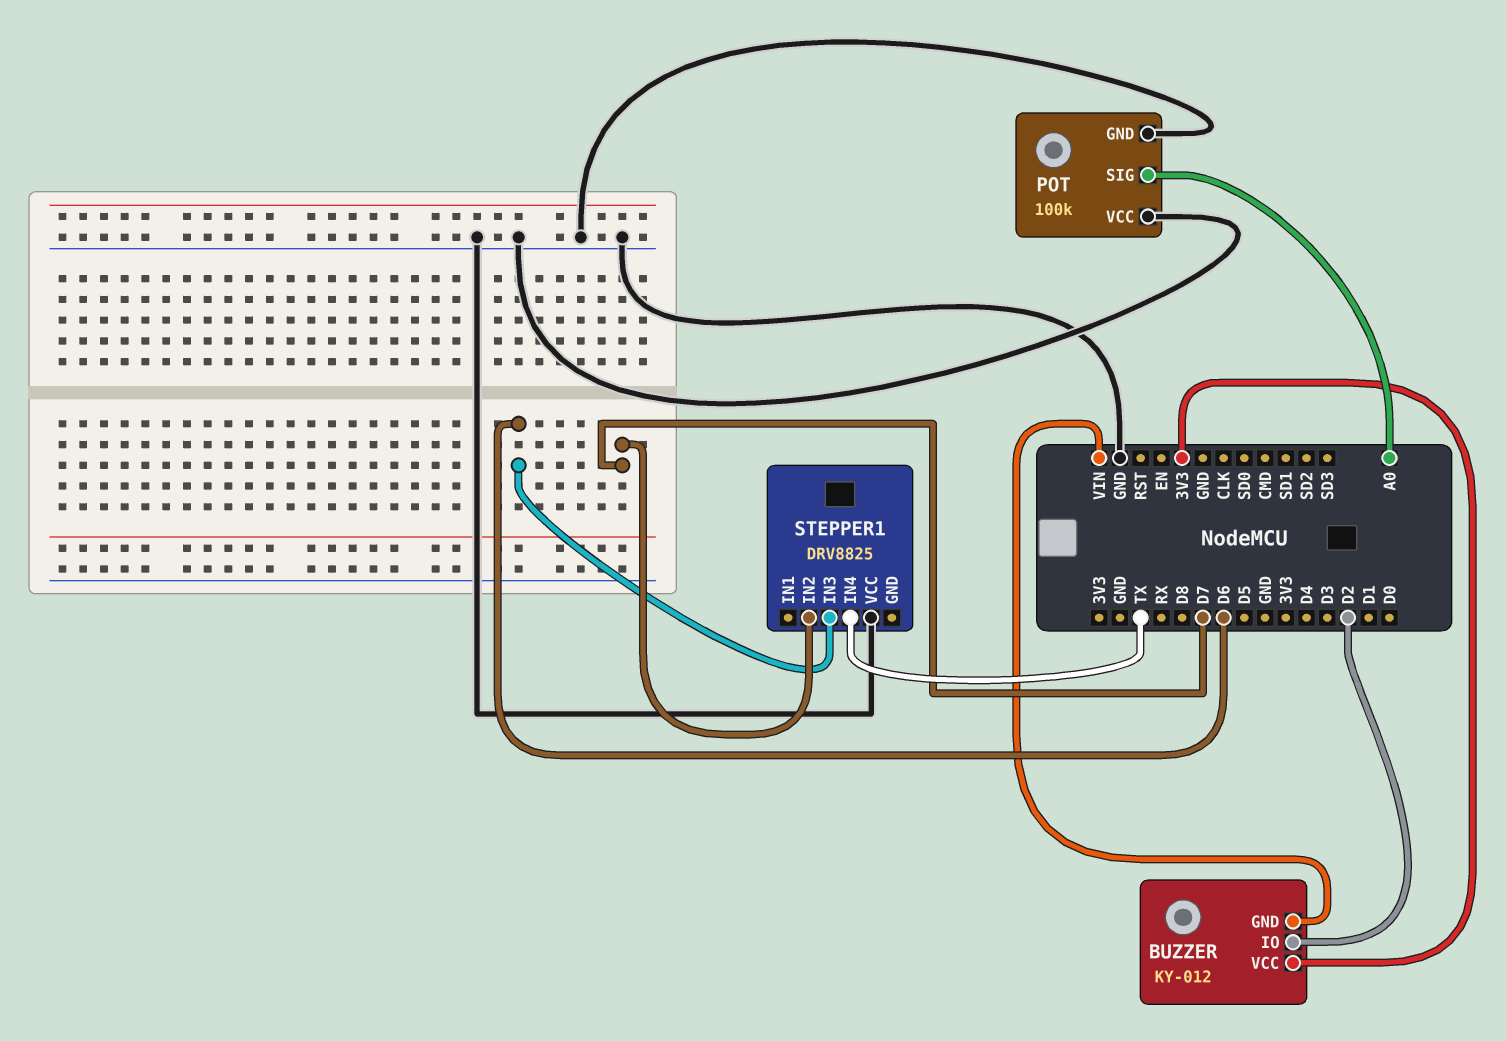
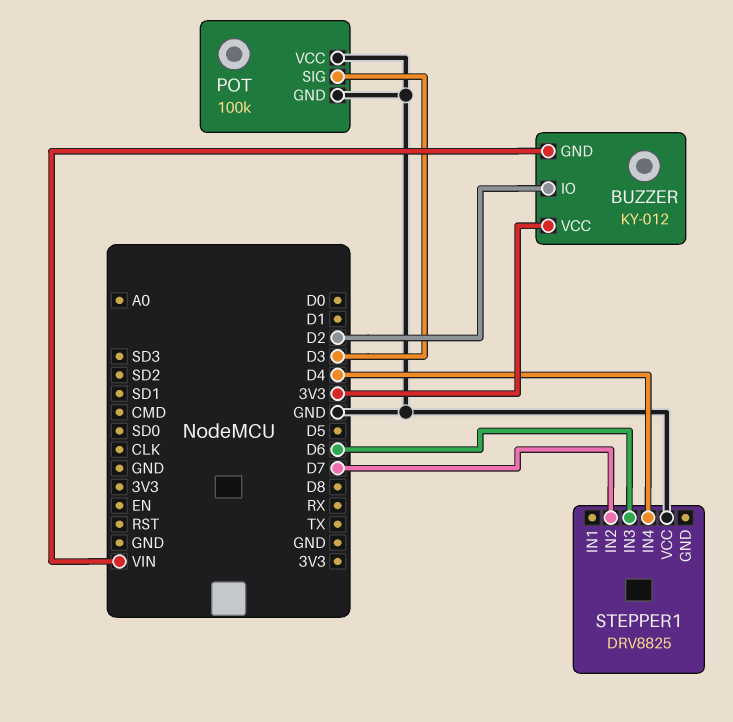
POT pin SIG: A0 -> D3
STEPPER1 pin IN4: TX -> D4

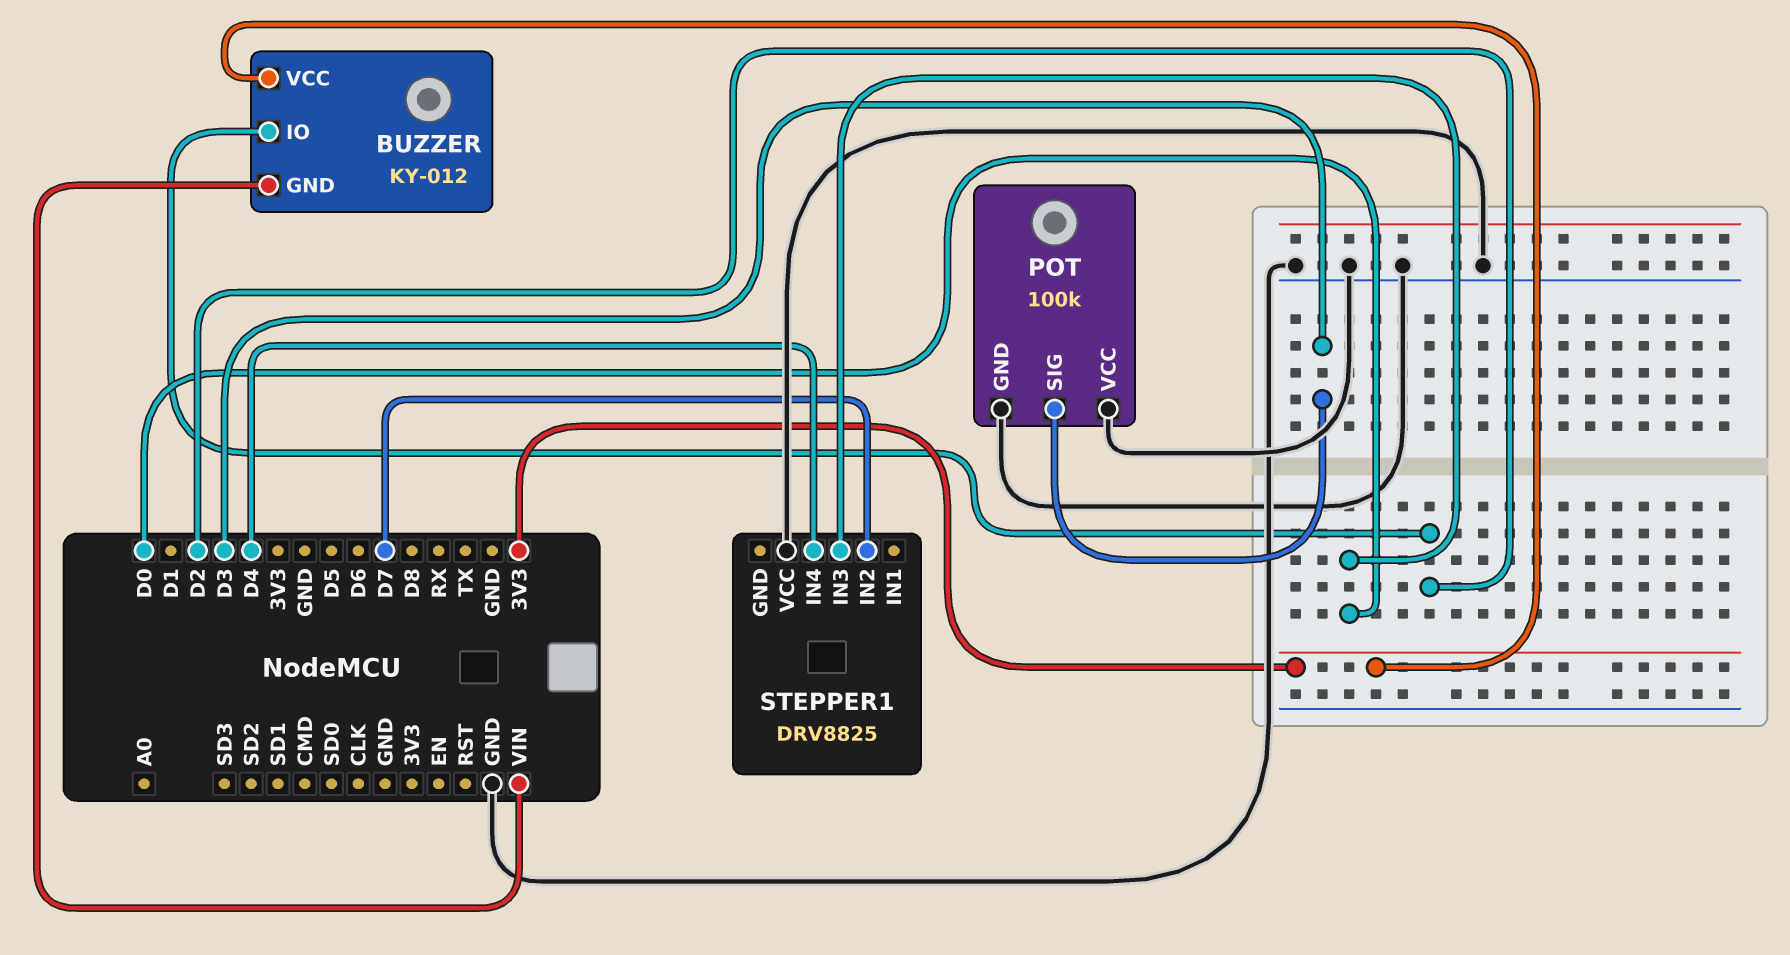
STEPPER1 pin IN3: D6 -> D0

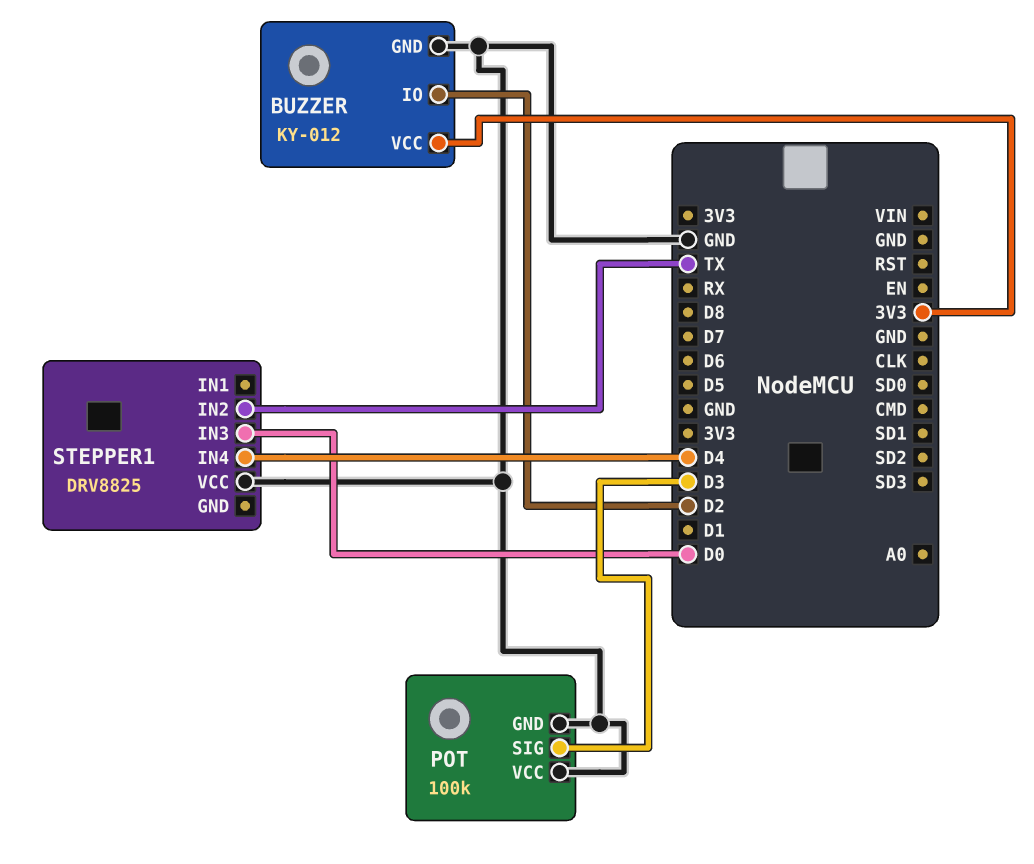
BUZZER pin GND: VIN -> GND
STEPPER1 pin IN2: D7 -> TX

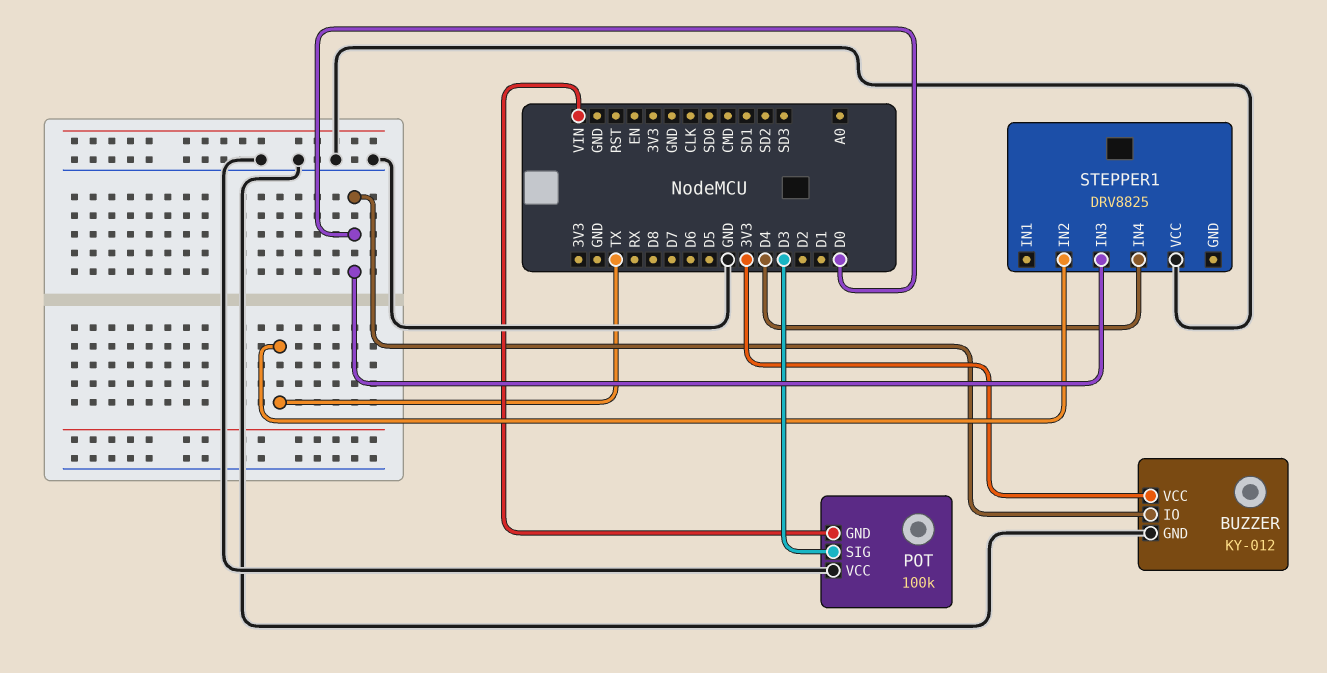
BUZZER pin IO: D2 -> D0
POT pin GND: GND -> VIN

